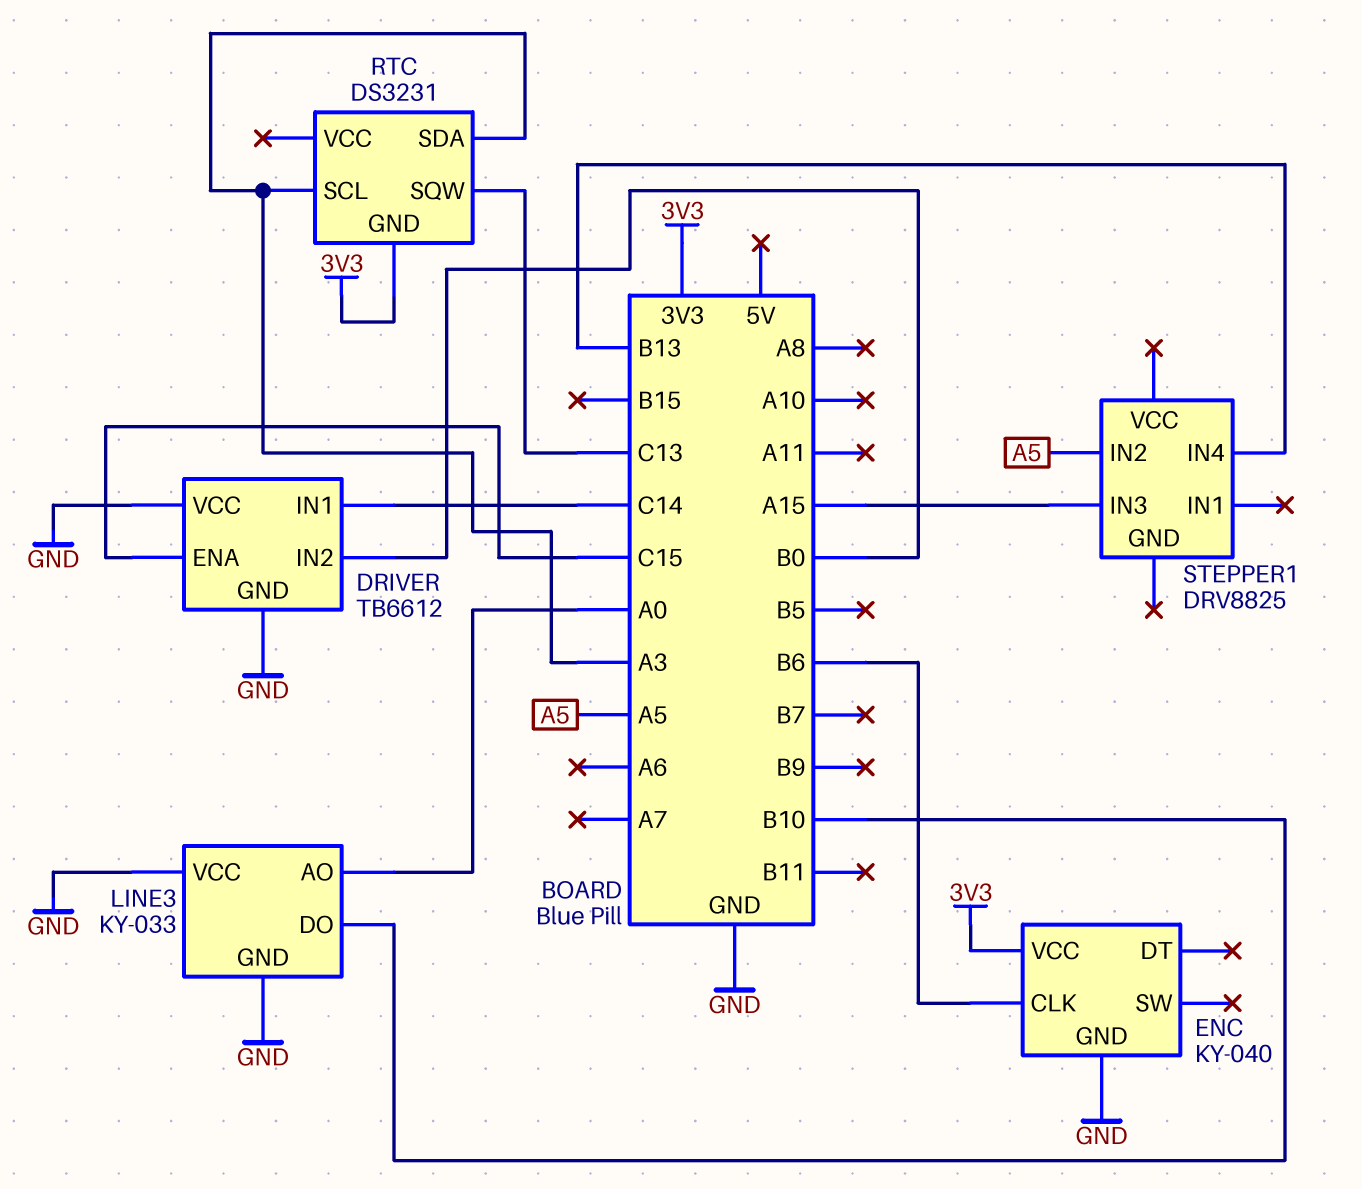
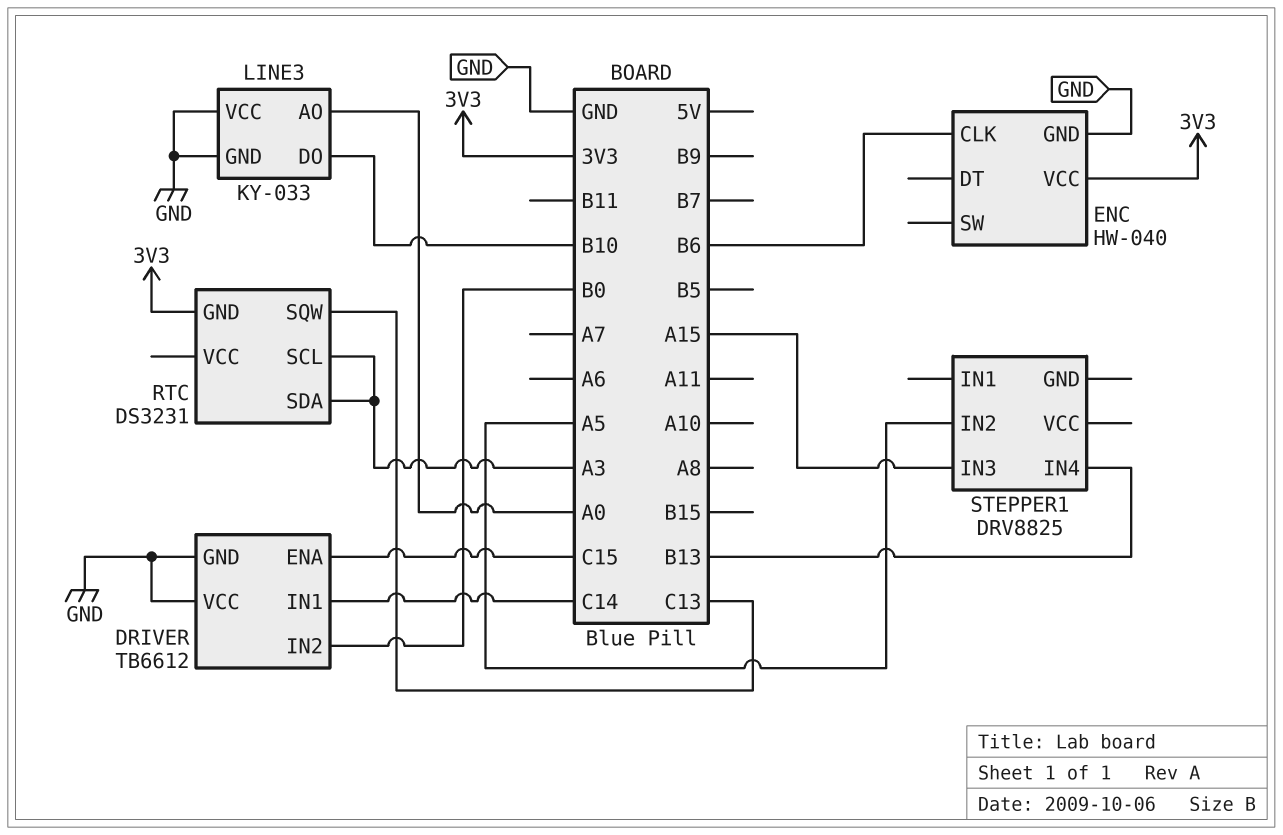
ENC: KY-040 -> HW-040

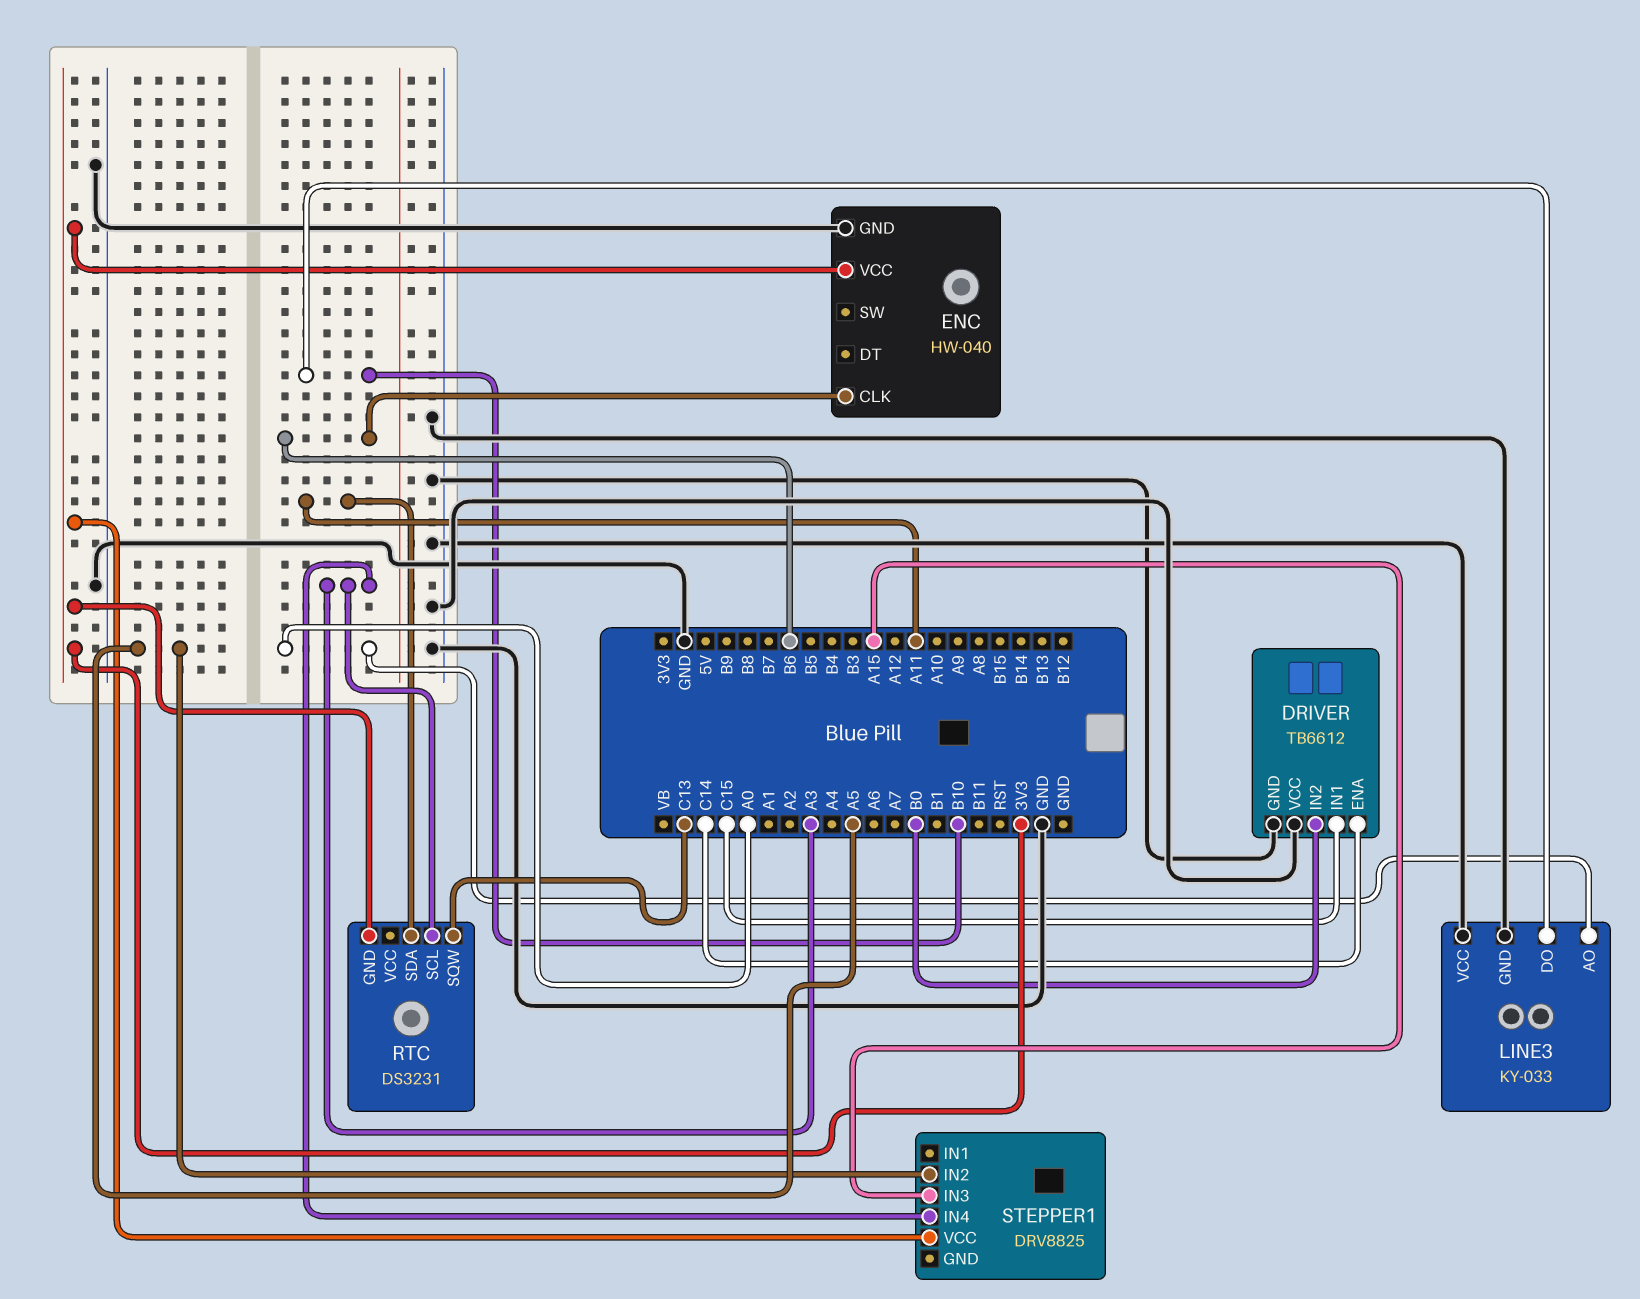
DRIVER pin ENA: C15 -> C14
DRIVER pin IN1: C14 -> C15
RTC pin SDA: A3 -> A11
STEPPER1 pin IN4: B13 -> A3
STEPPER1 pin VCC: none -> 3V3

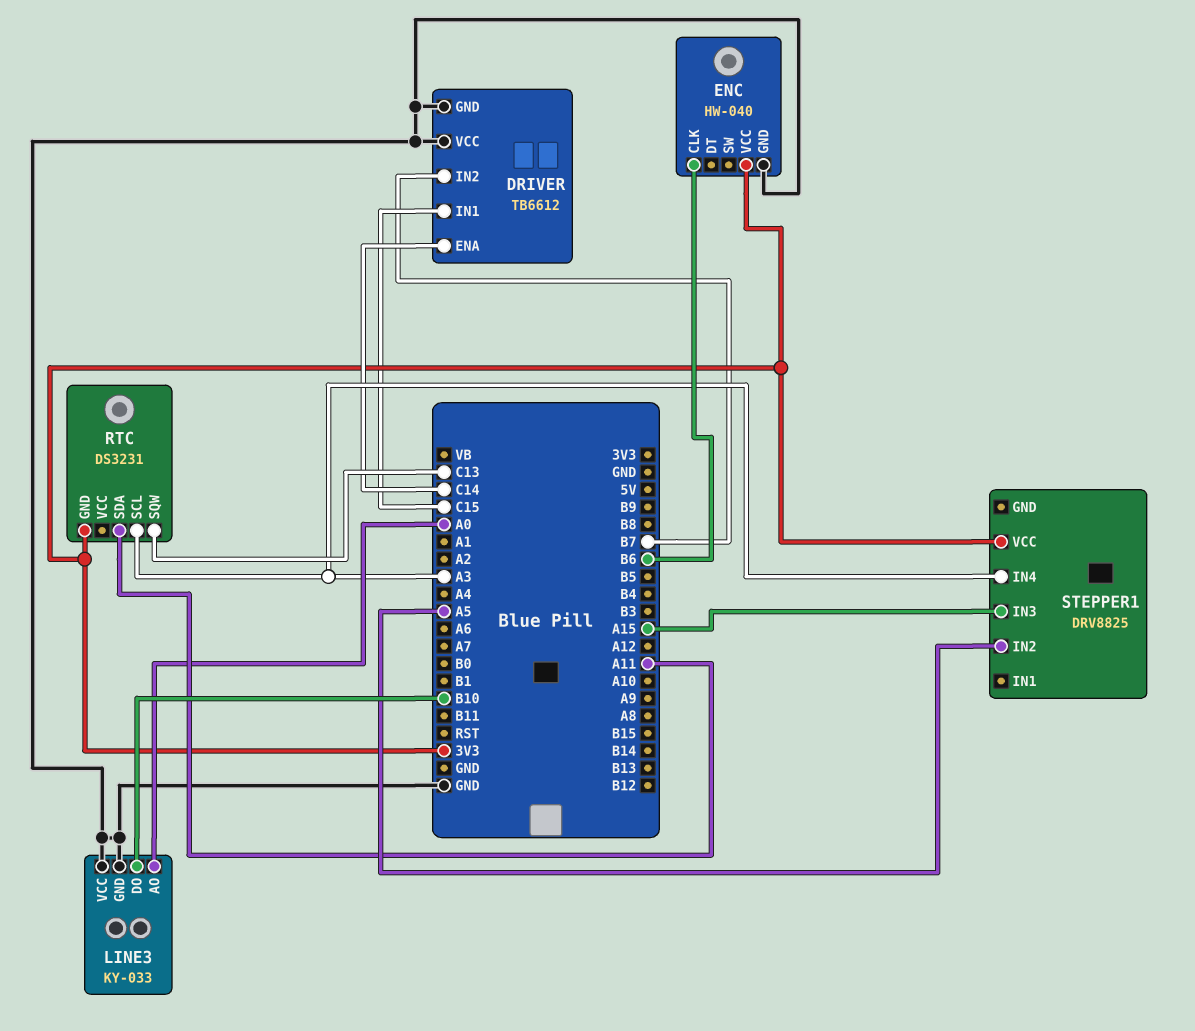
DRIVER pin IN2: B0 -> B7

